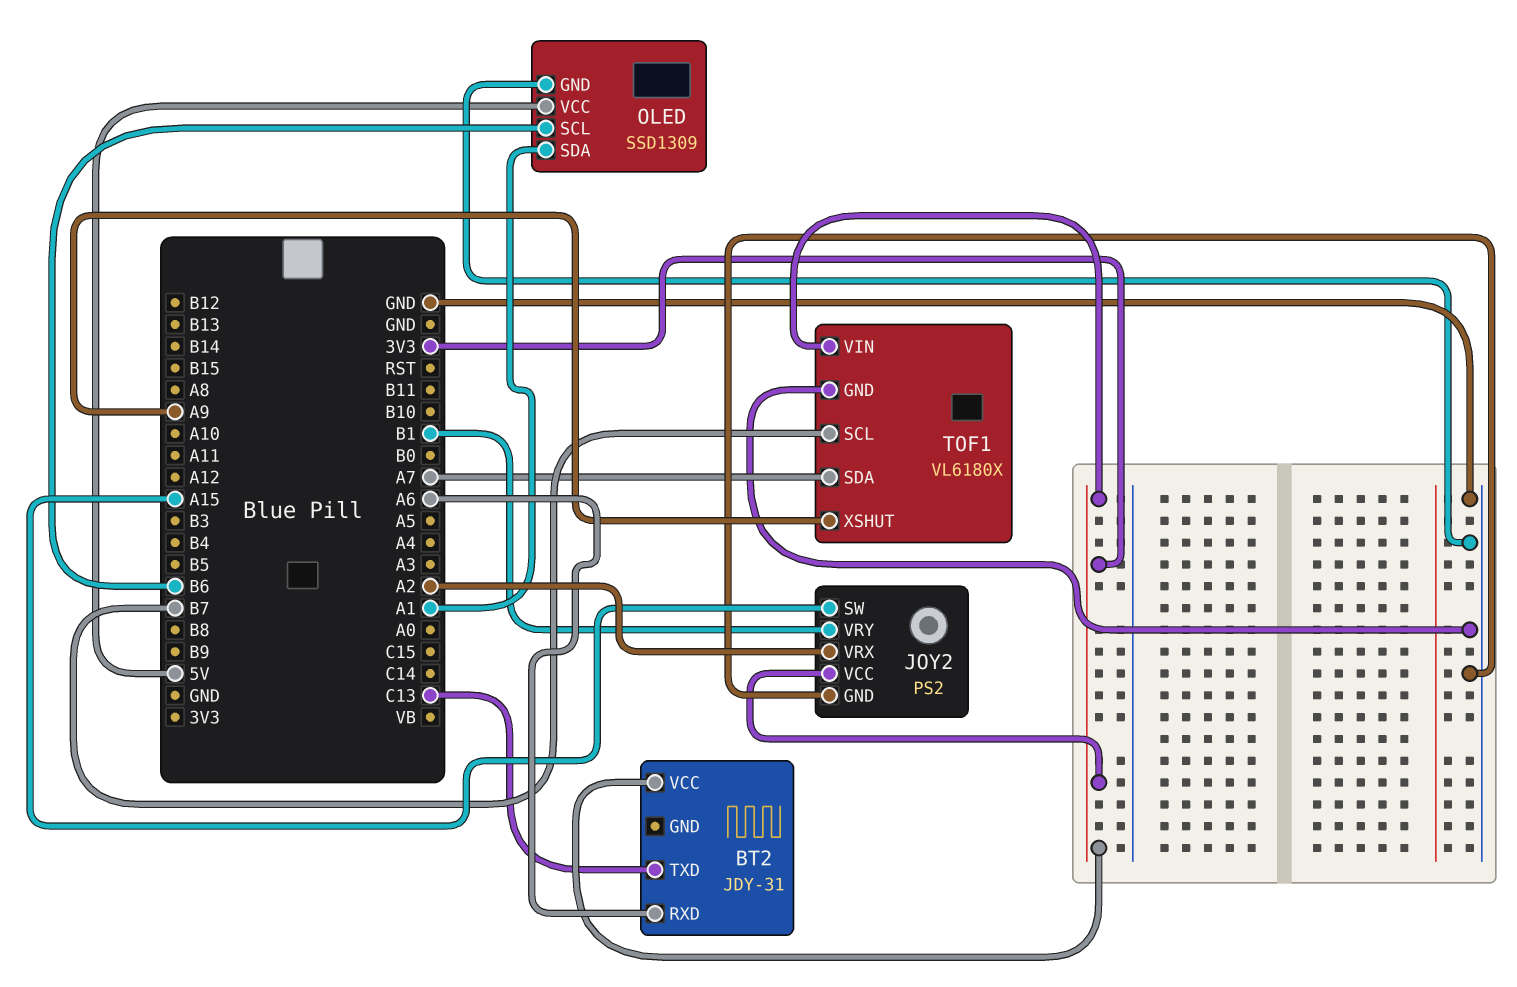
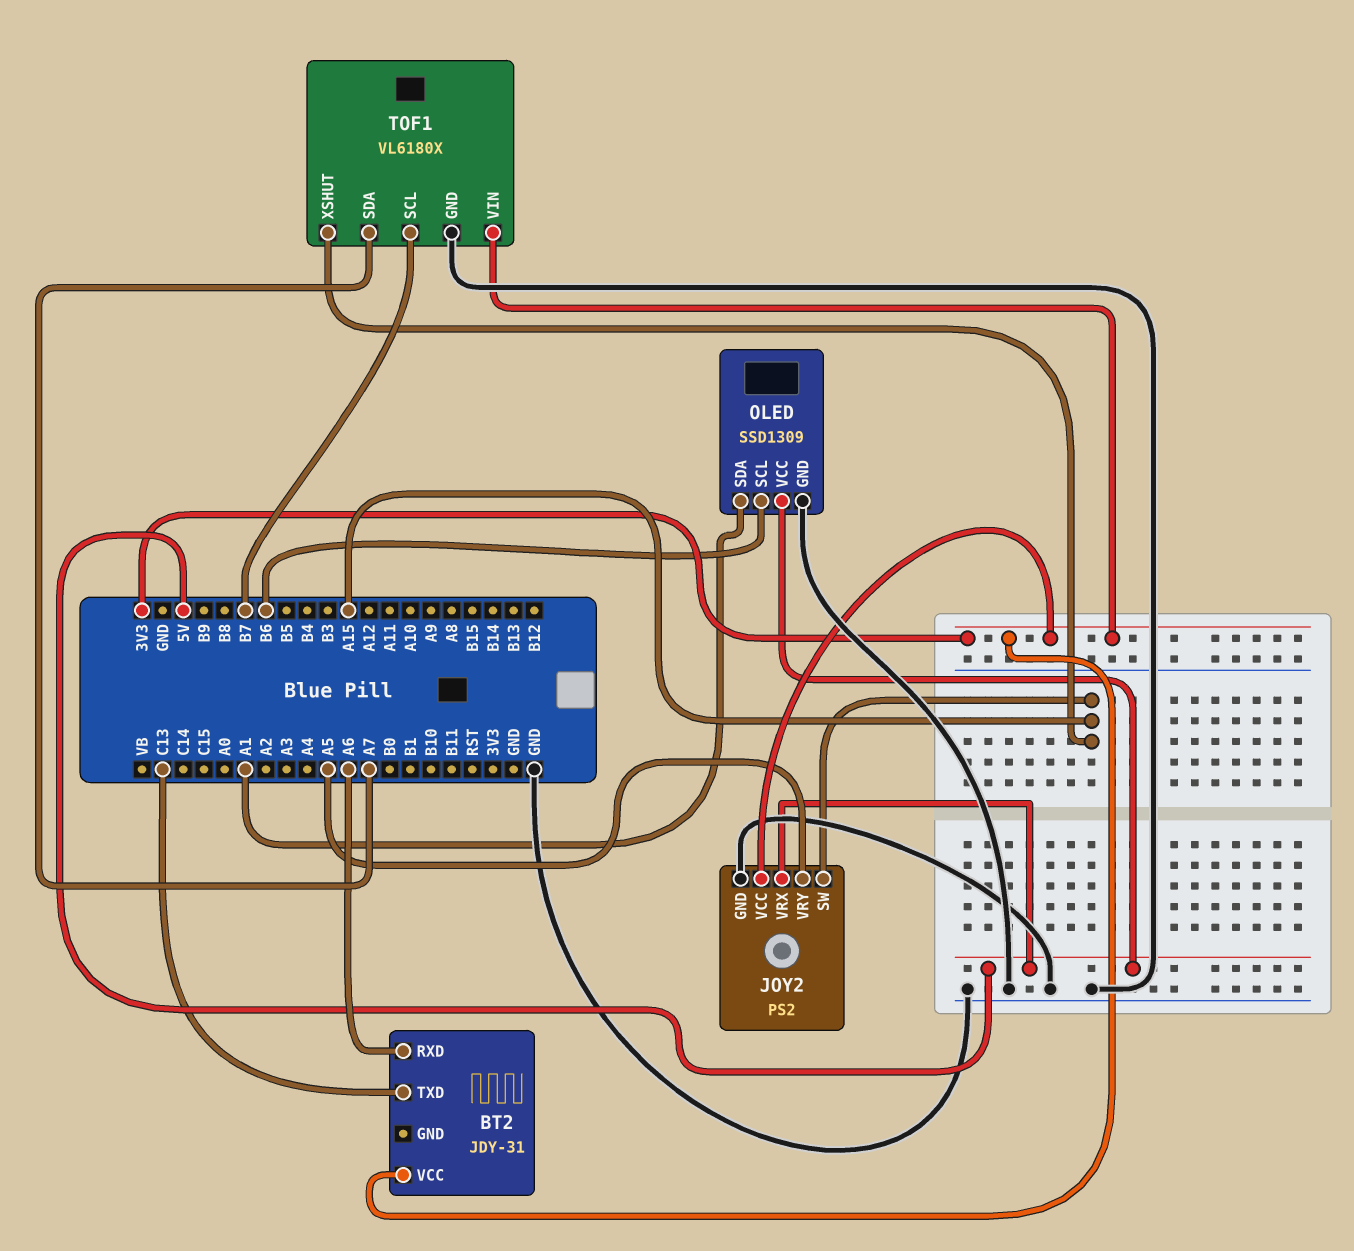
JOY2 pin VRX: A2 -> 5V
JOY2 pin VRY: B1 -> A5
TOF1 pin XSHUT: A9 -> A15

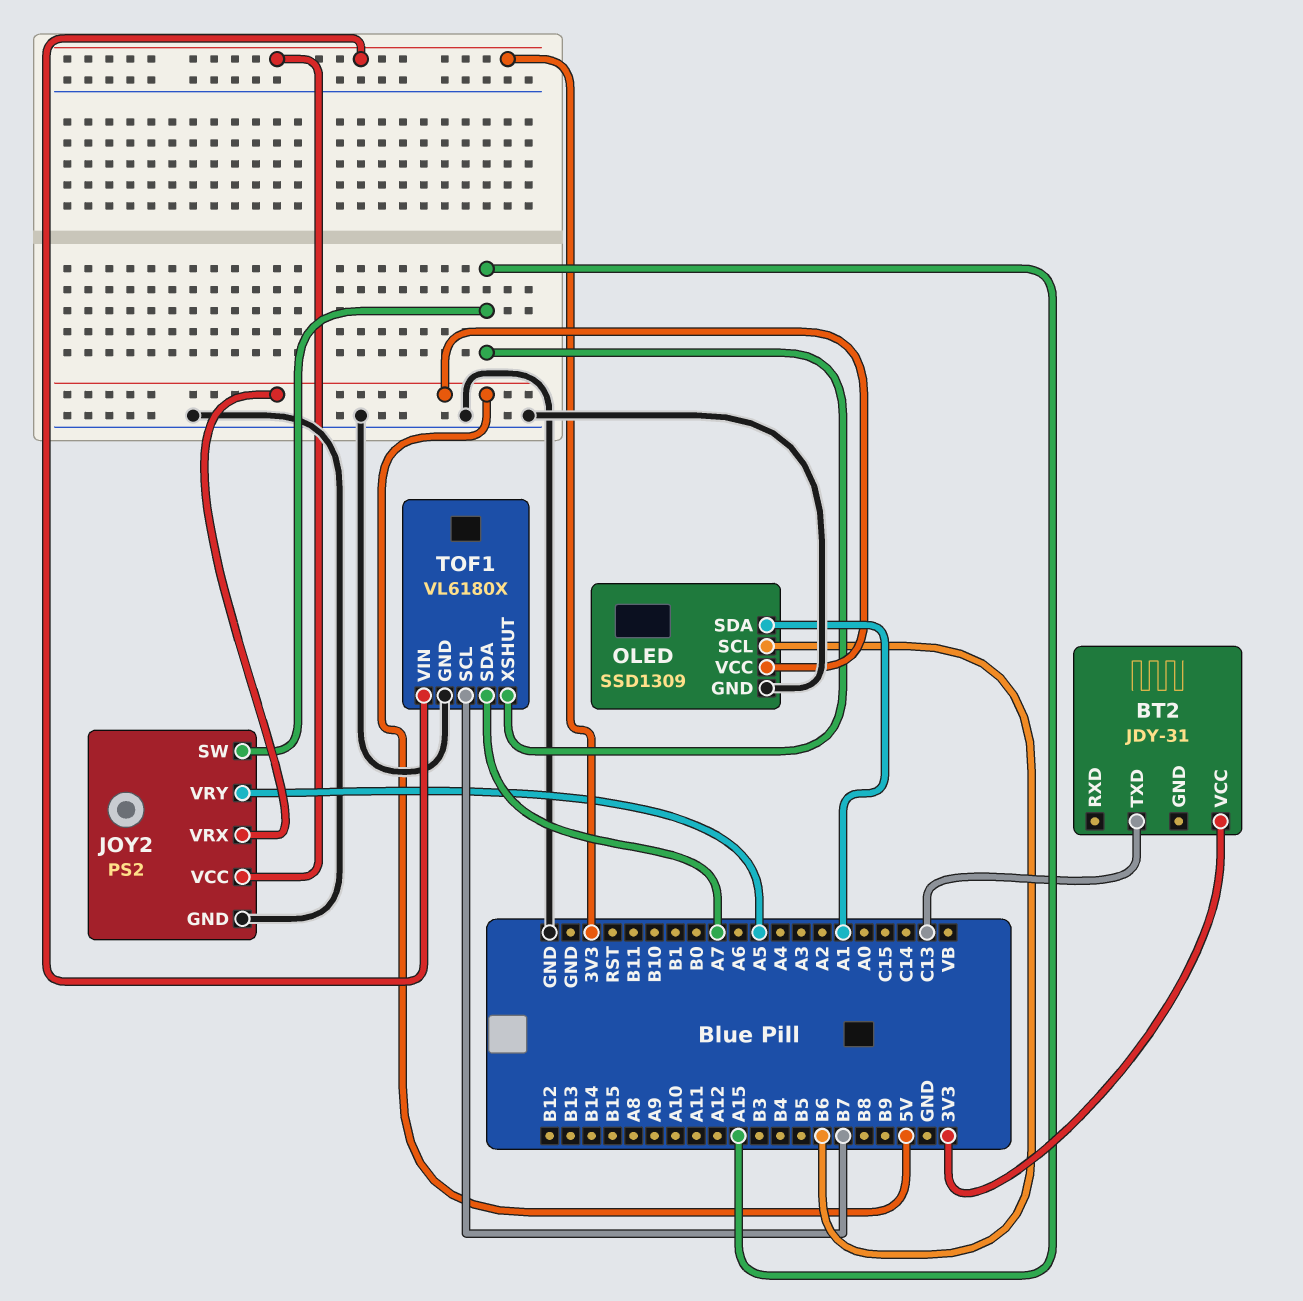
BT2 pin RXD: A6 -> none

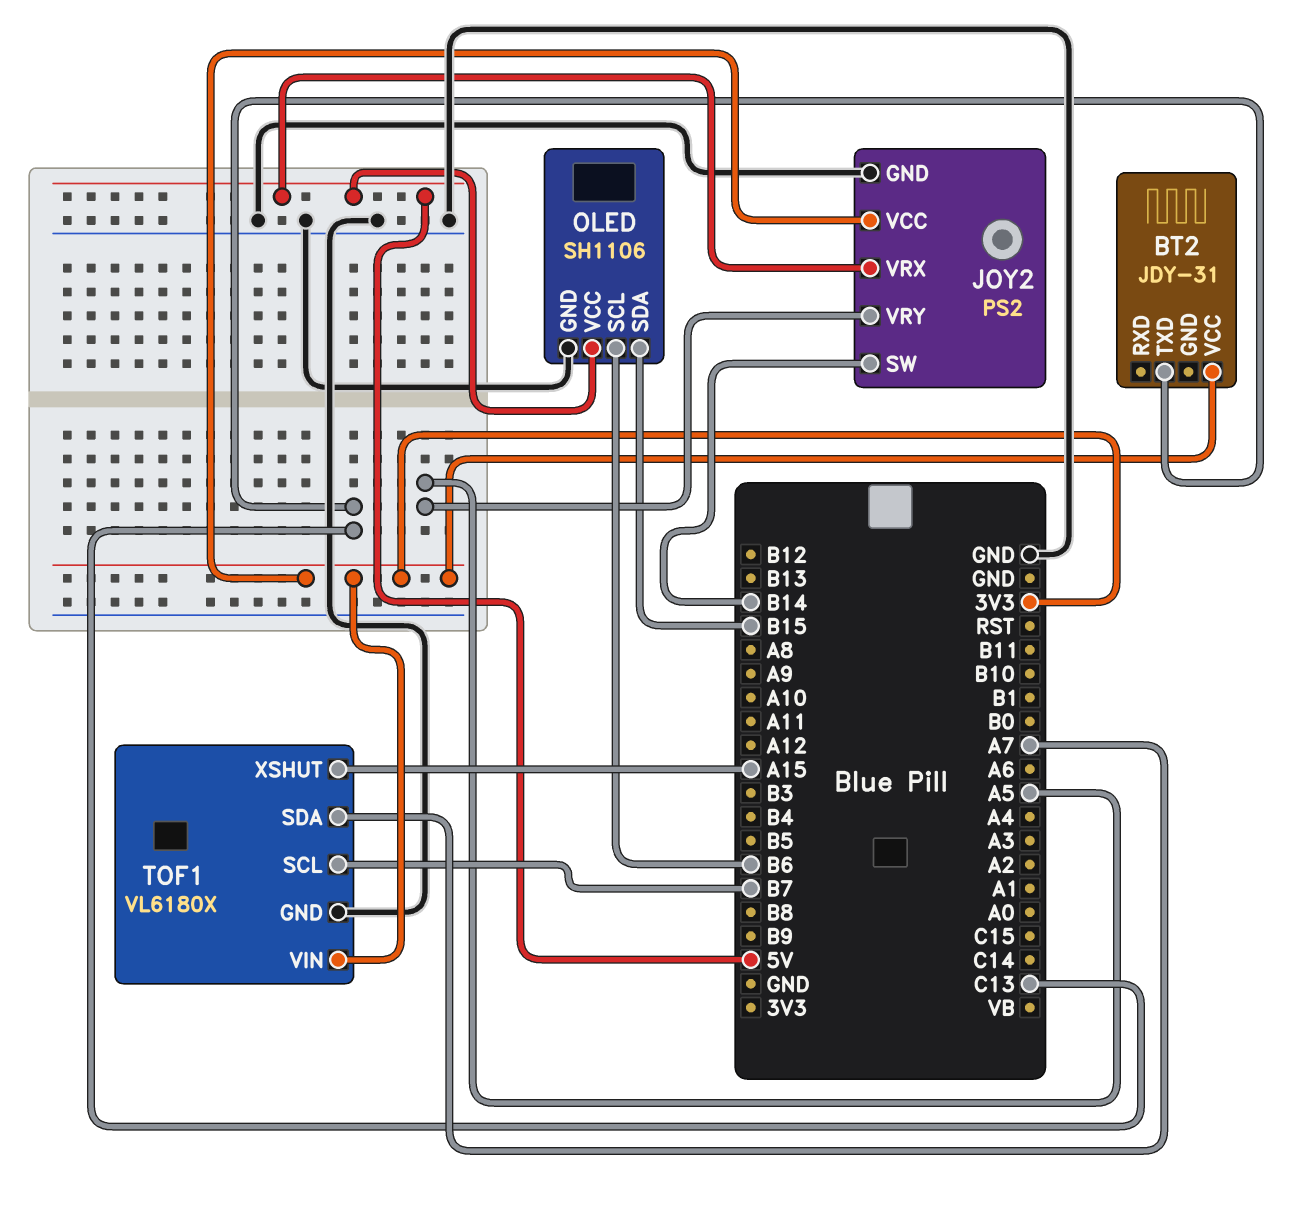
JOY2 pin SW: A15 -> B14
OLED: SSD1309 -> SH1106
OLED pin SDA: A1 -> B15

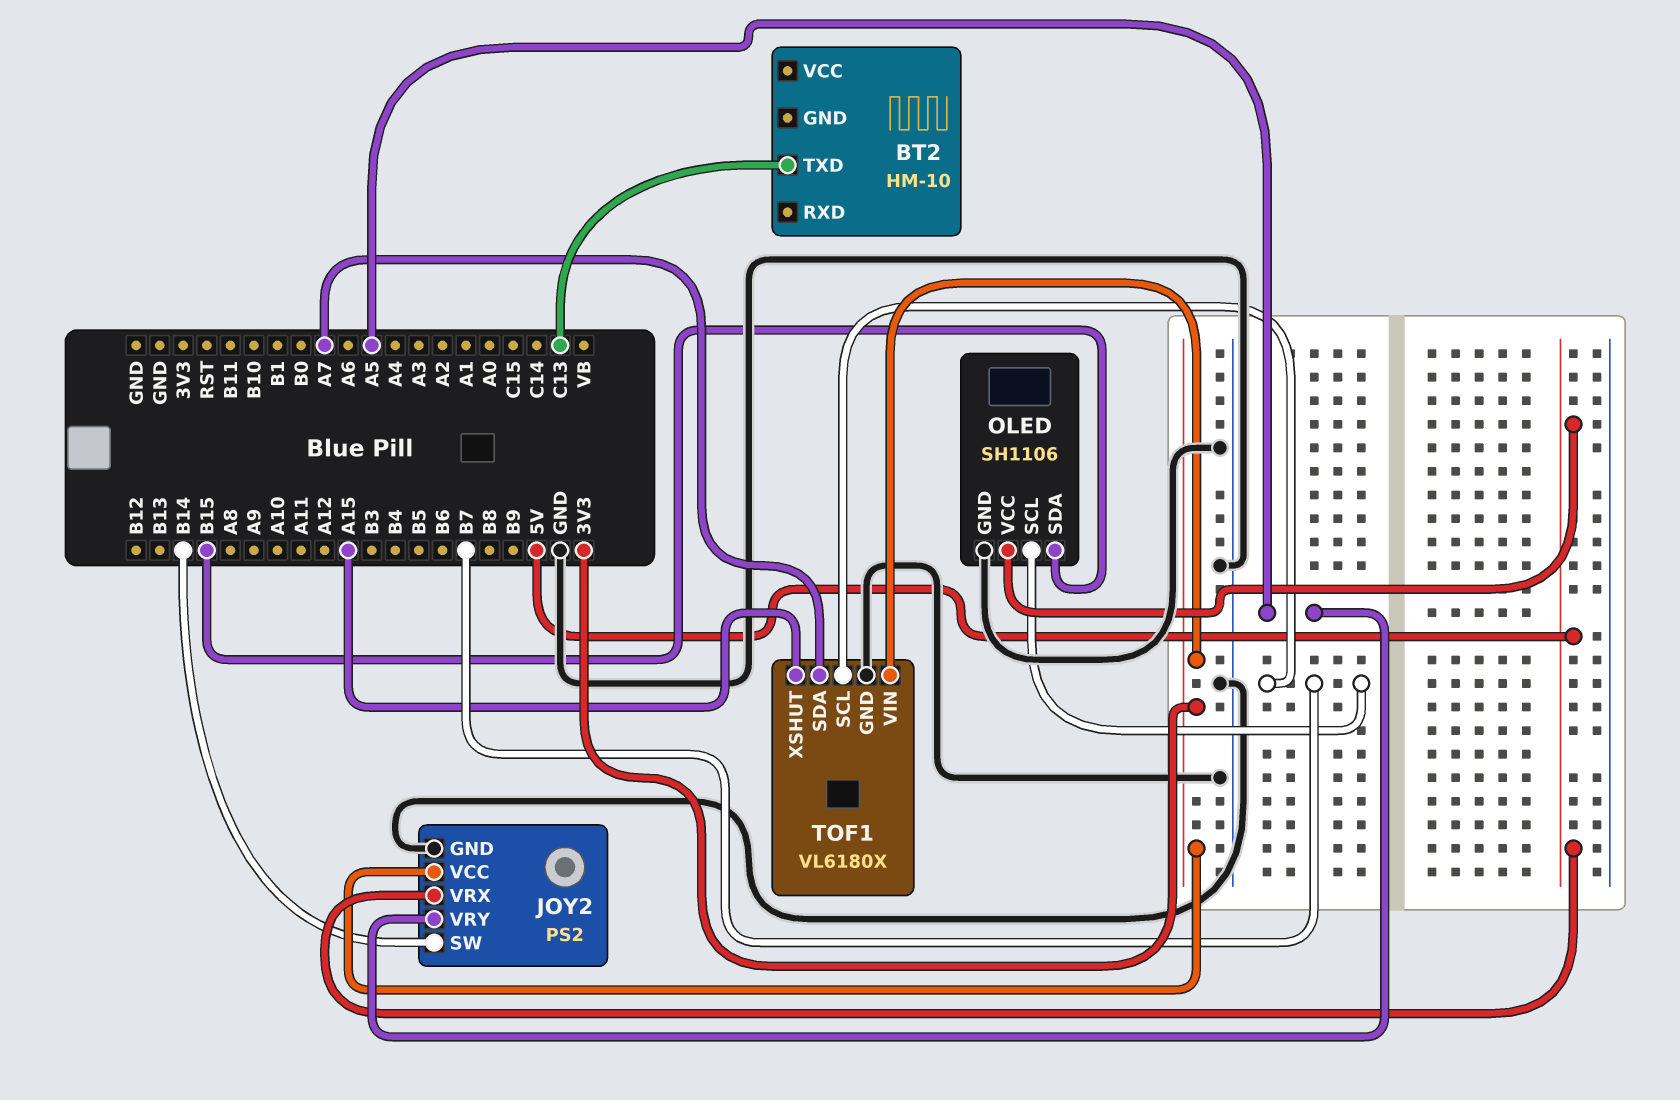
BT2: JDY-31 -> HM-10
BT2 pin VCC: 3V3 -> none
OLED pin SCL: B6 -> B7

